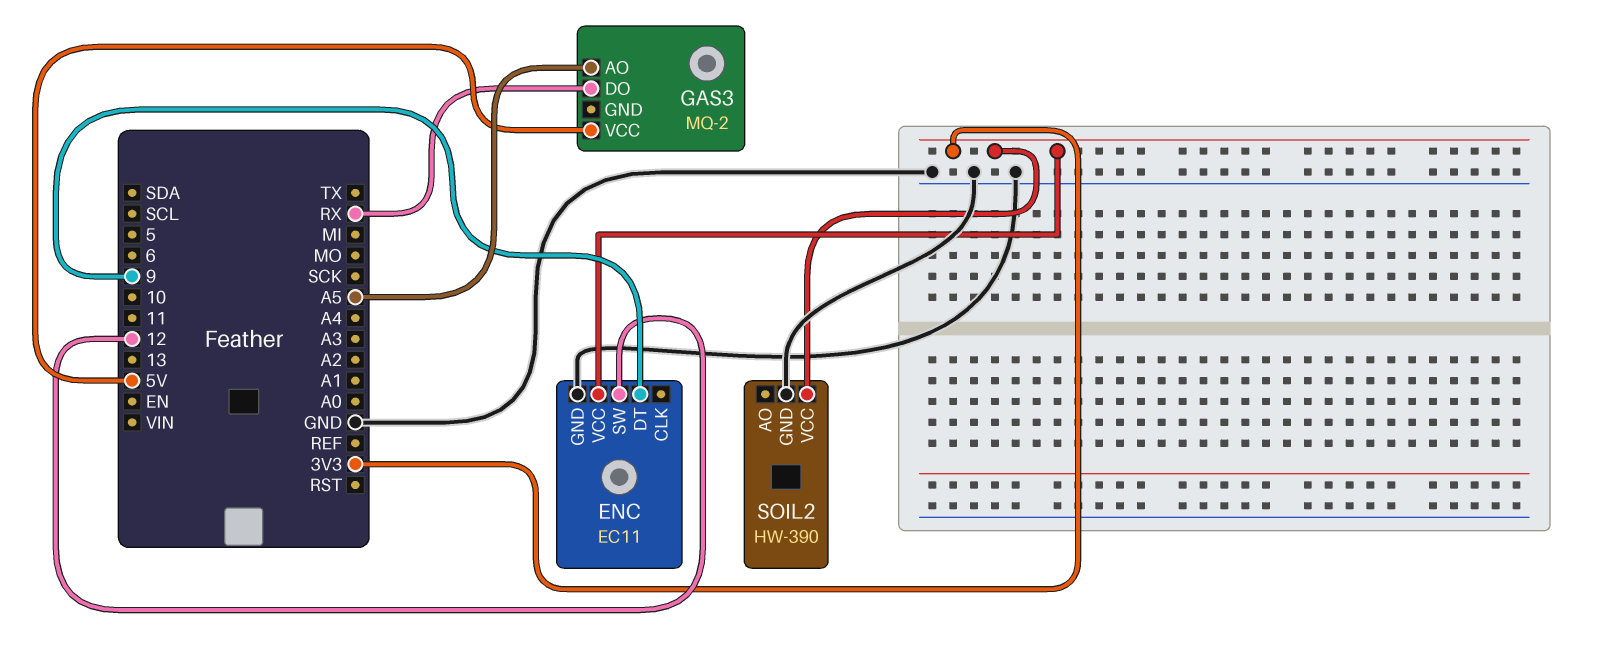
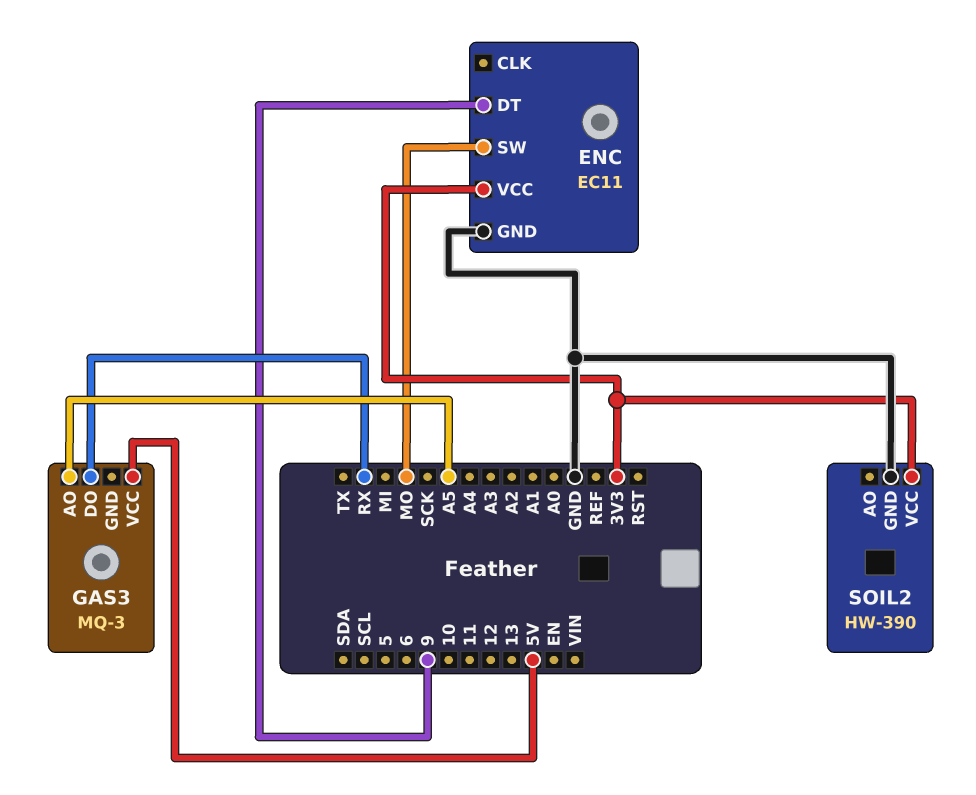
ENC pin SW: 12 -> MO
GAS3: MQ-2 -> MQ-3

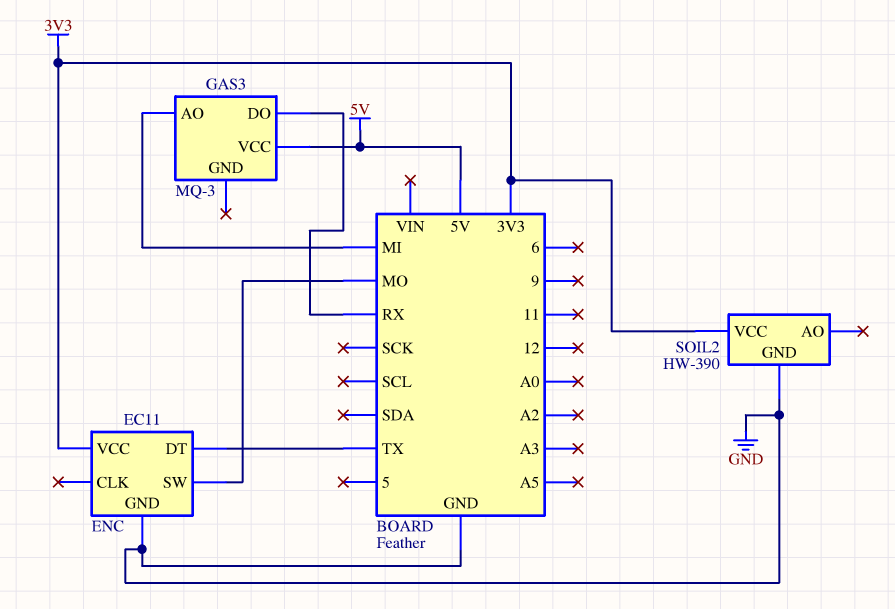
ENC pin DT: 9 -> TX
GAS3 pin AO: A5 -> MI

